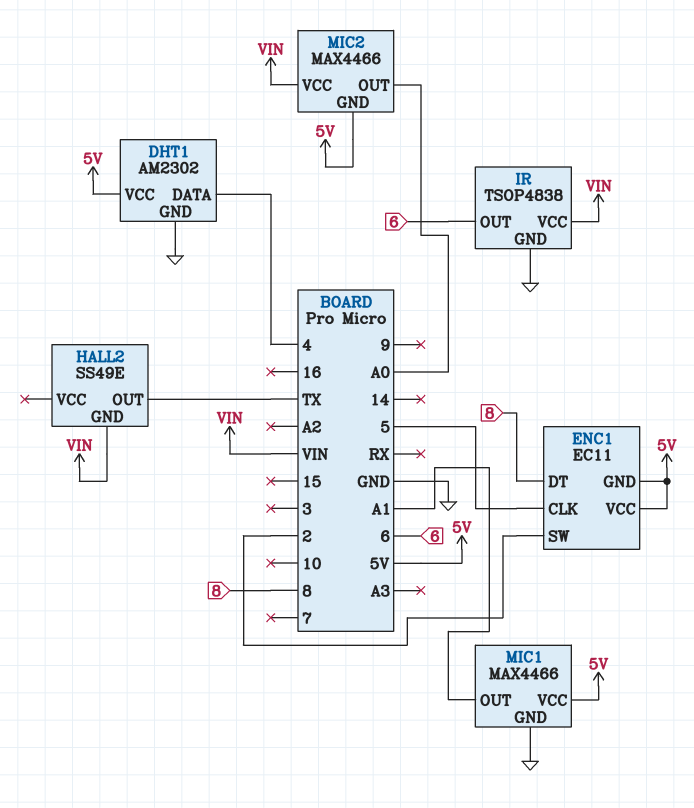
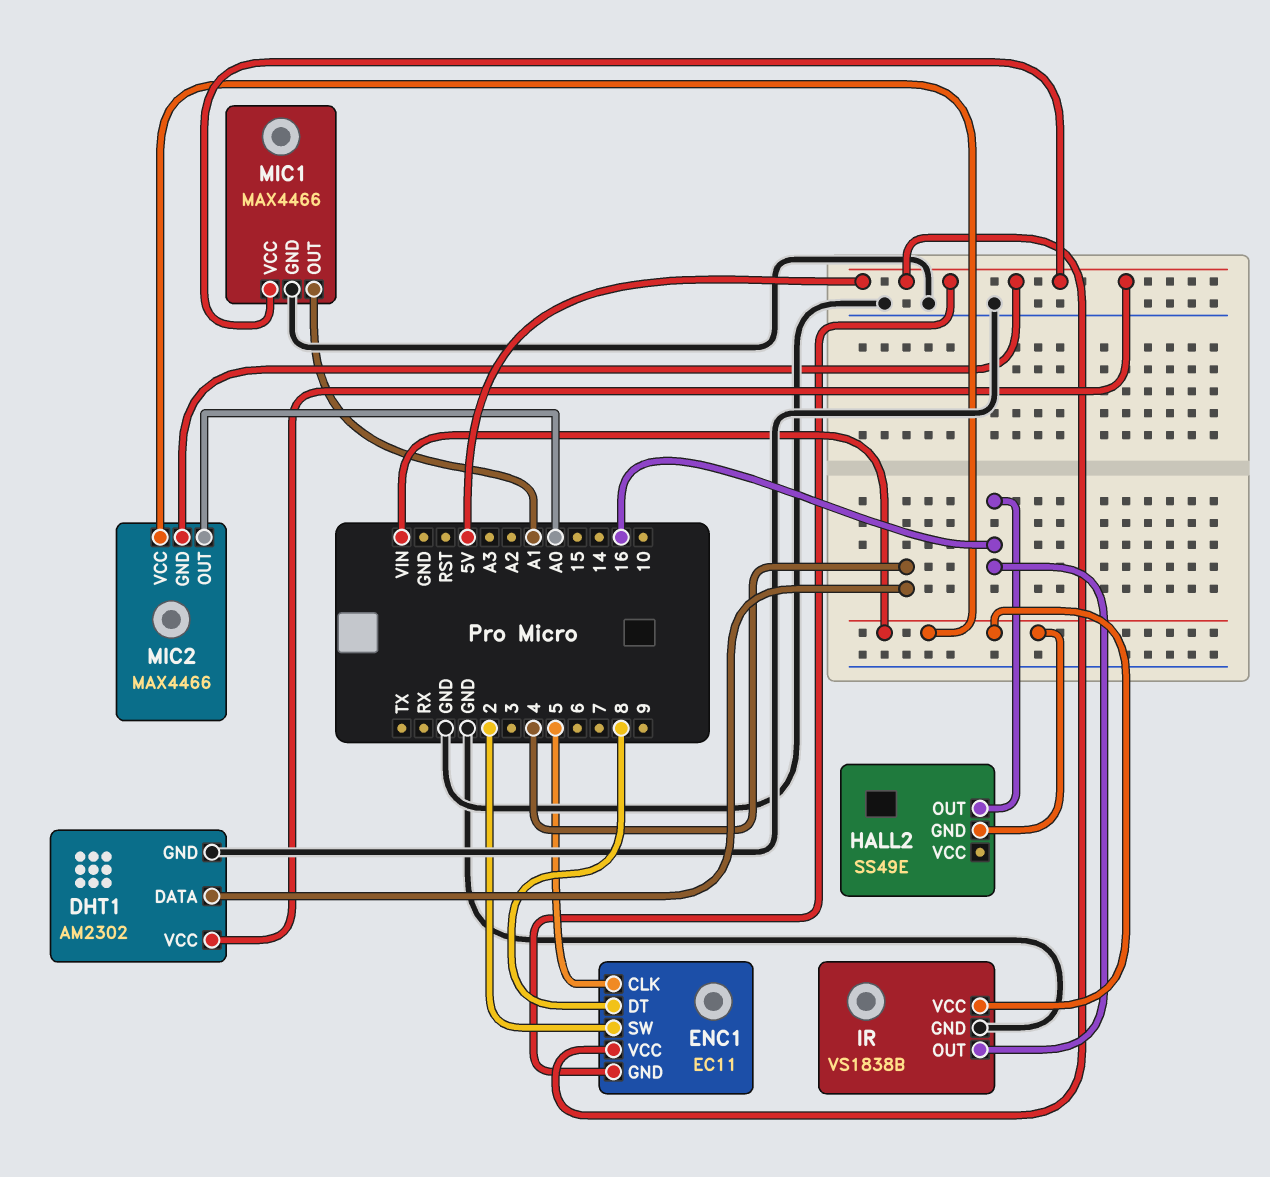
HALL2 pin OUT: TX -> 16
IR: TSOP4838 -> VS1838B
IR pin OUT: 6 -> 16

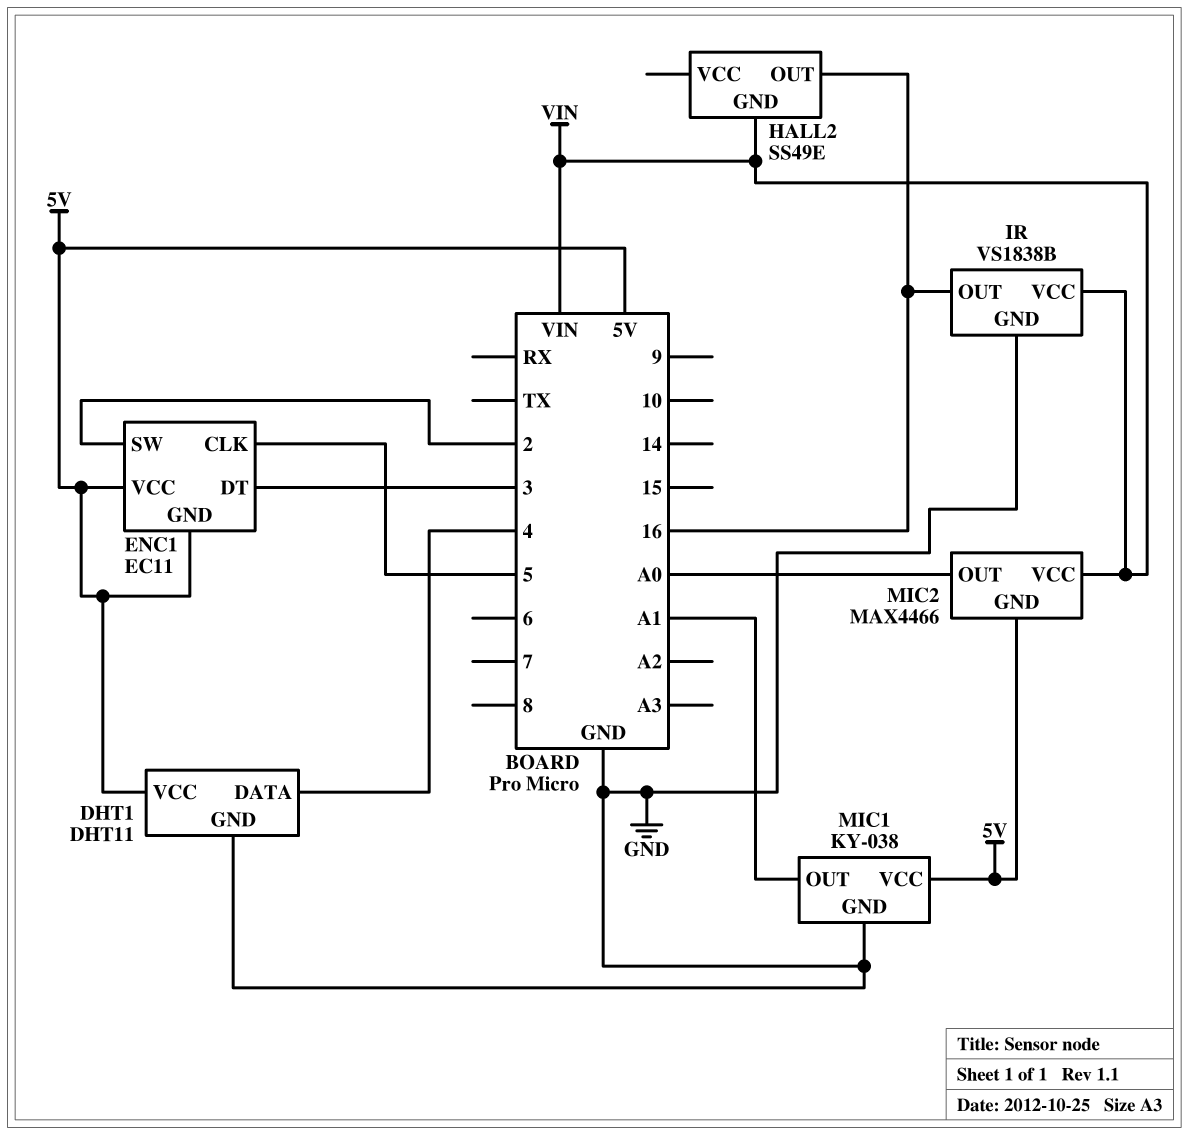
DHT1: AM2302 -> DHT11
ENC1 pin DT: 8 -> 3
MIC1: MAX4466 -> KY-038

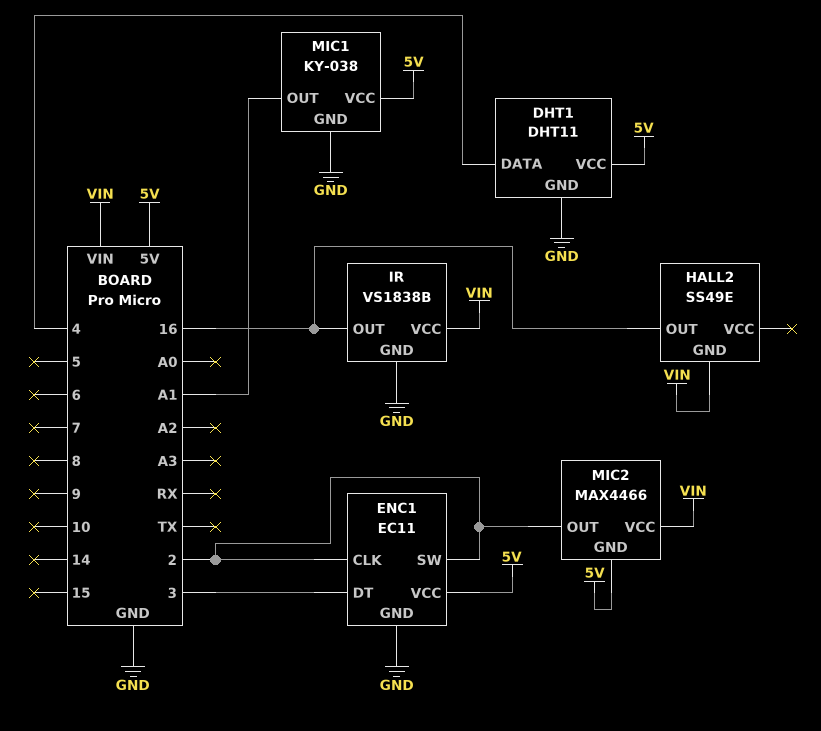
ENC1 pin CLK: 5 -> 2
ENC1 pin GND: 5V -> GND
MIC2 pin OUT: A0 -> 2

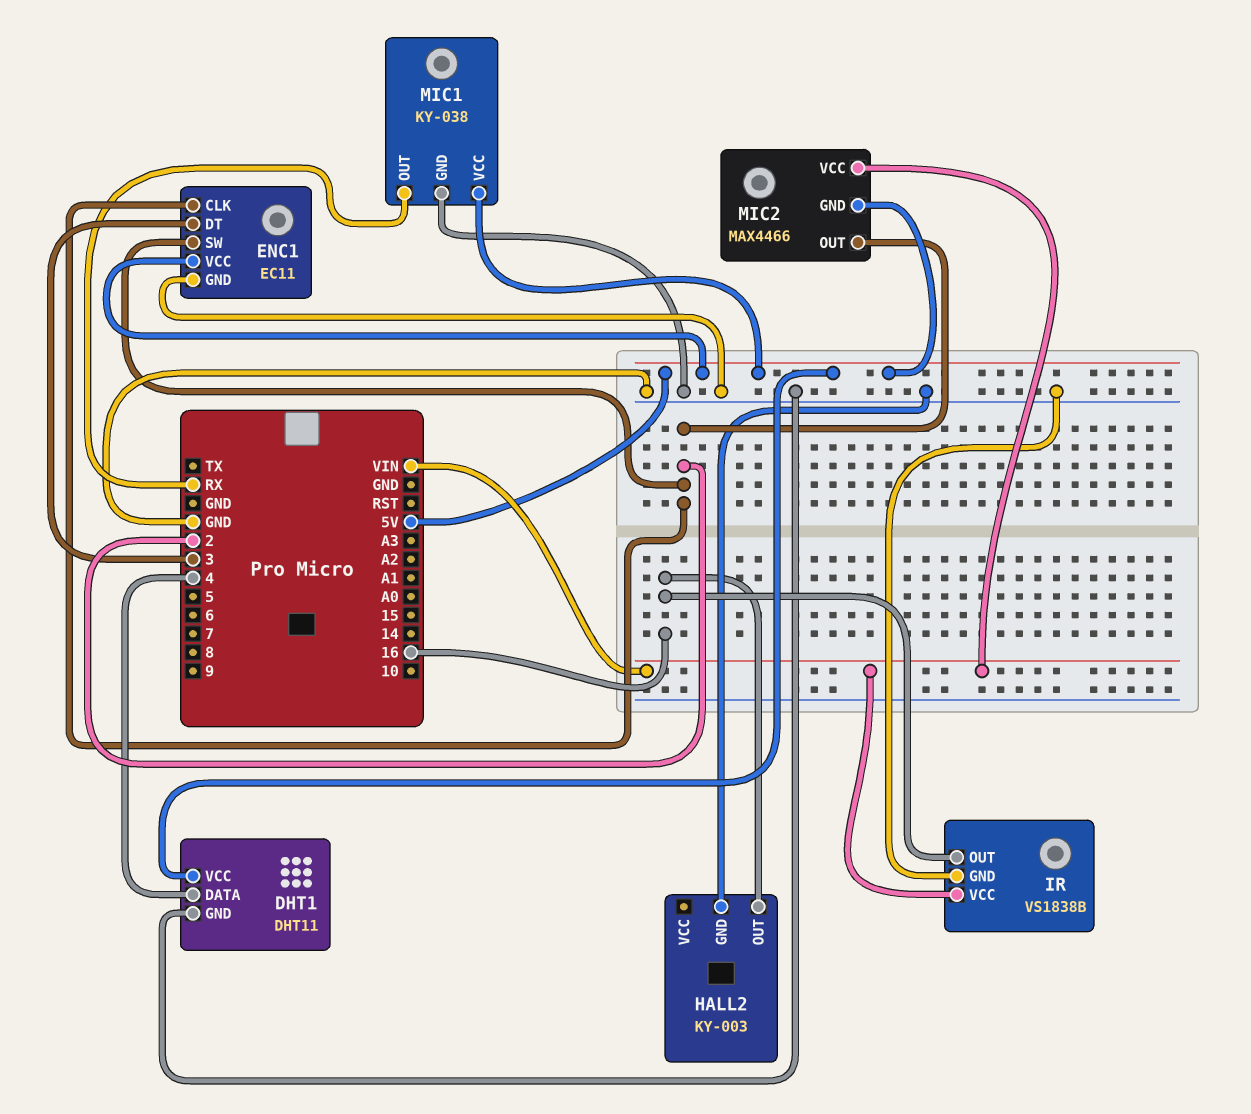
HALL2: SS49E -> KY-003
HALL2 pin GND: VIN -> GND
MIC1 pin OUT: A1 -> RX

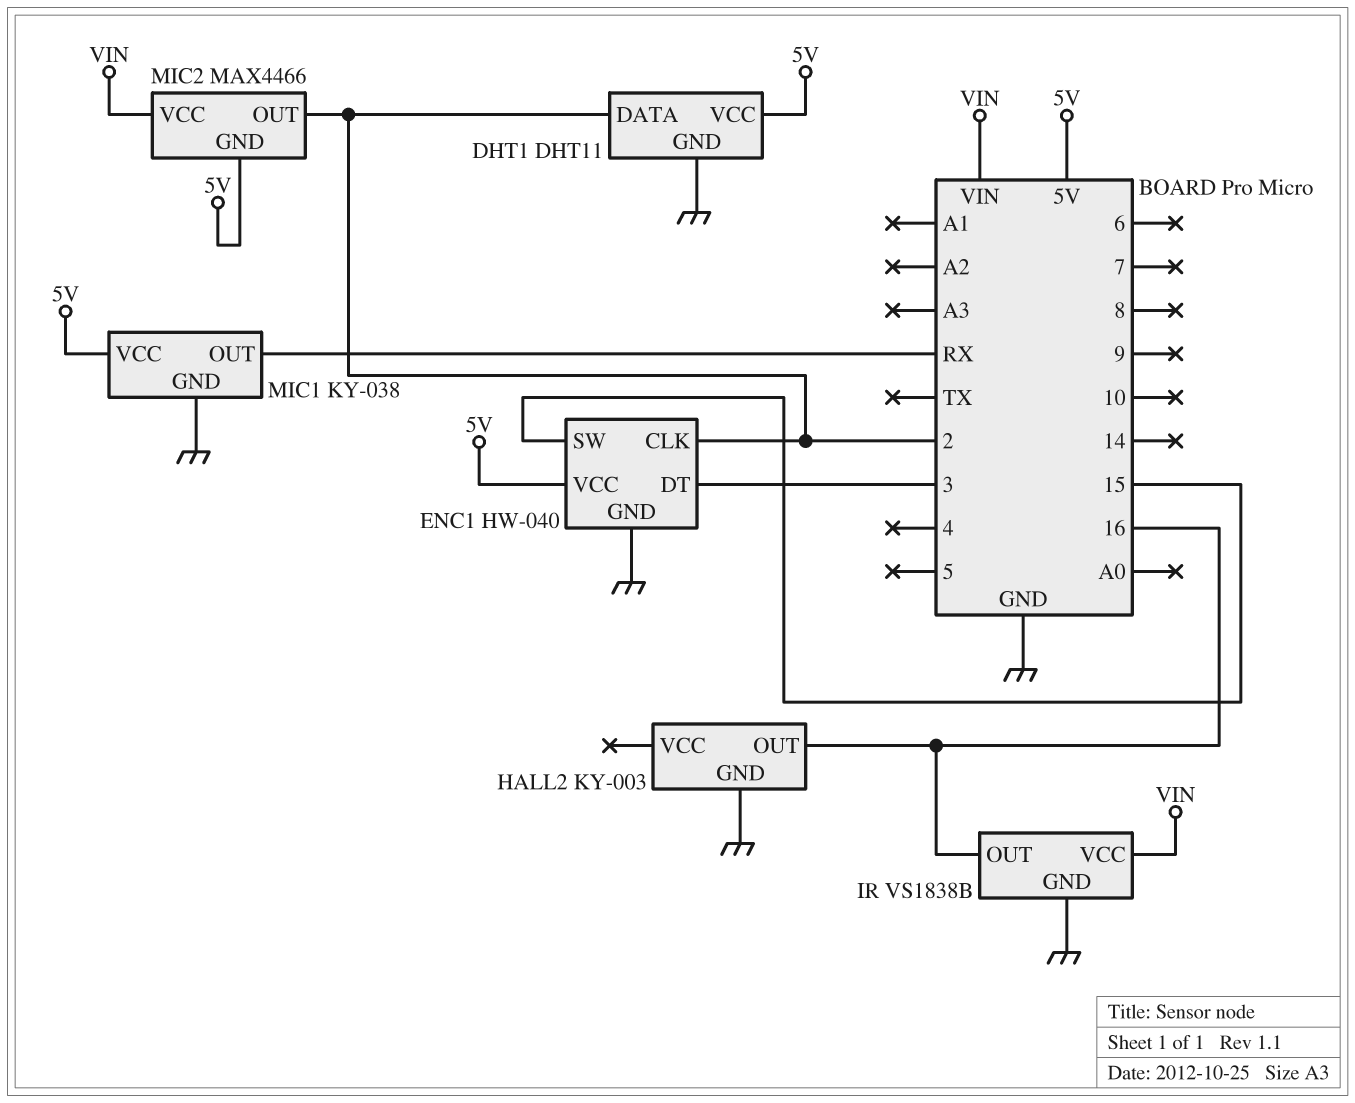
DHT1 pin DATA: 4 -> 2
ENC1: EC11 -> HW-040
ENC1 pin SW: 2 -> 15

